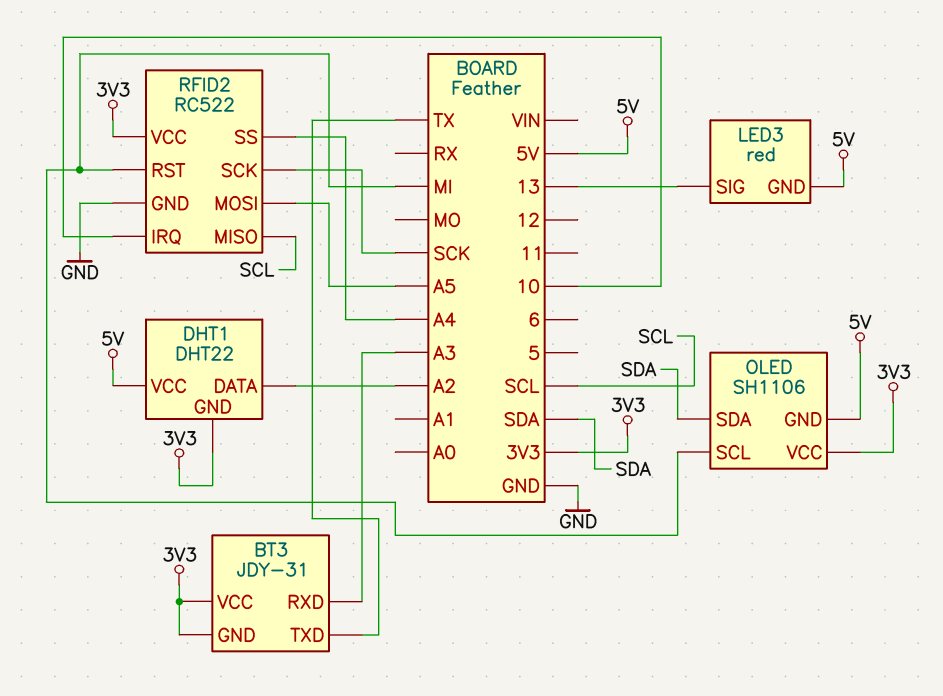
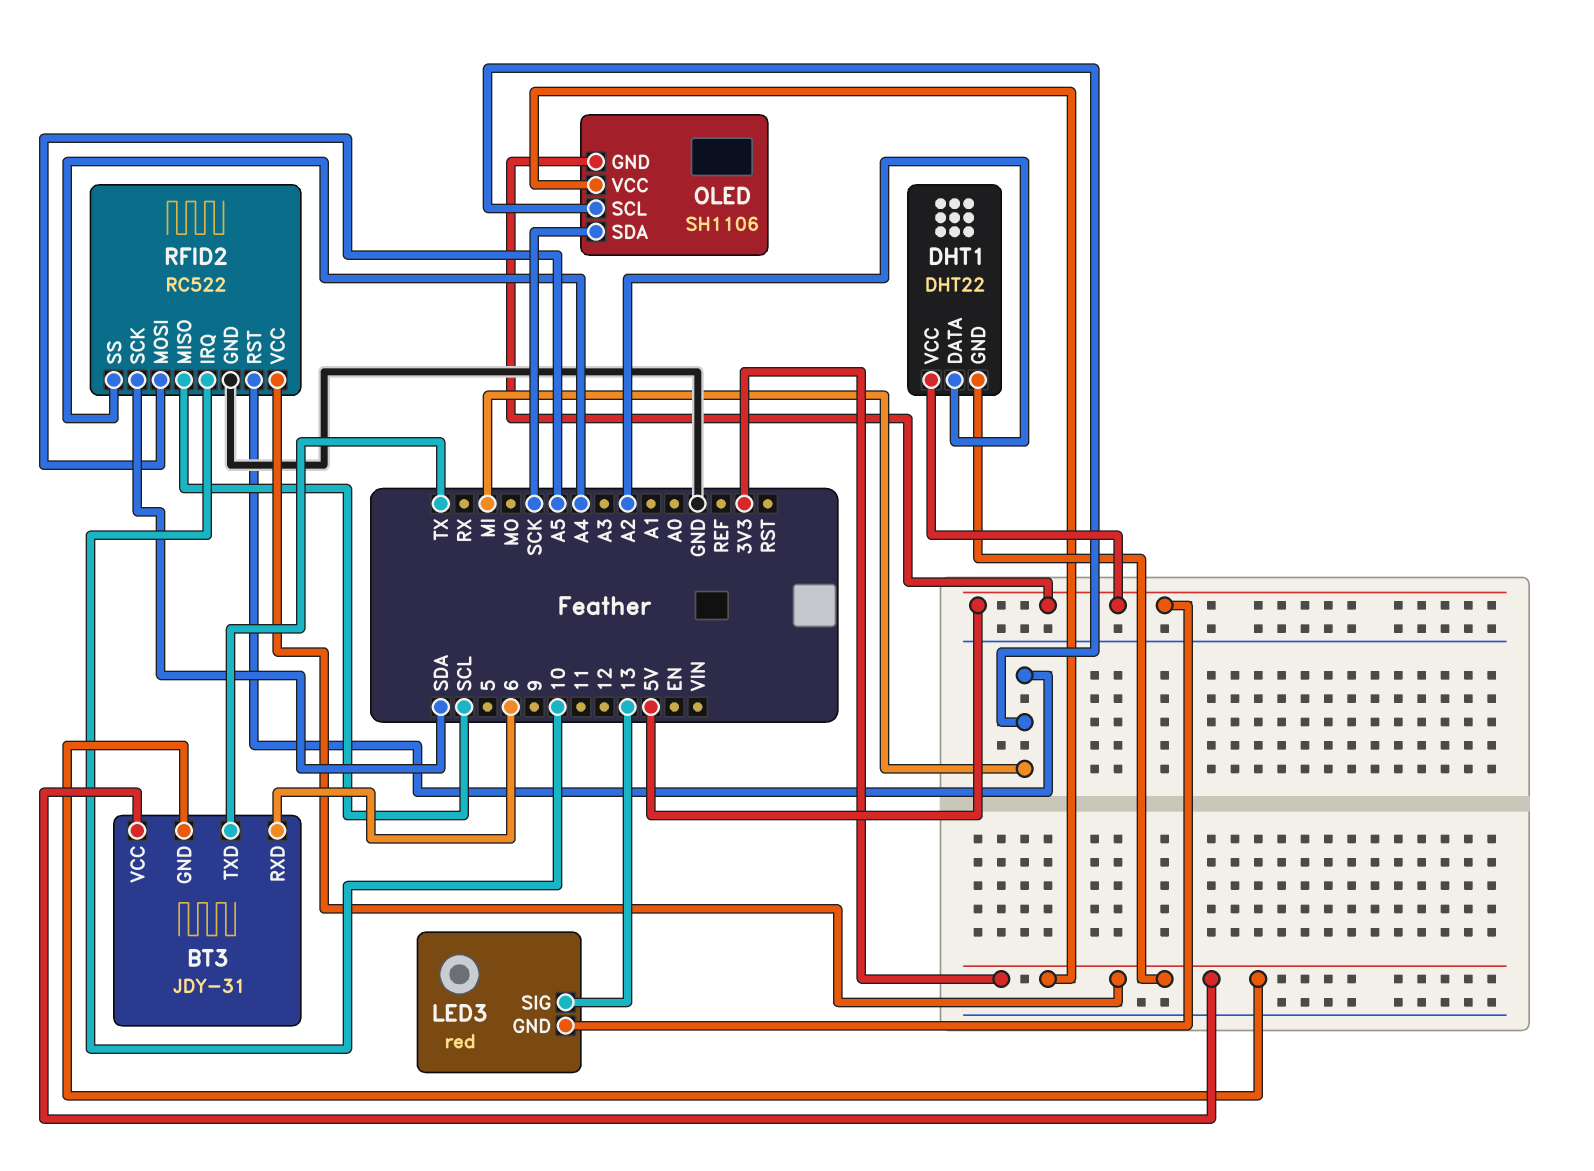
BT3 pin RXD: A3 -> 6
OLED pin SDA: SDA -> SCK
RFID2 pin SCK: SCK -> SDA

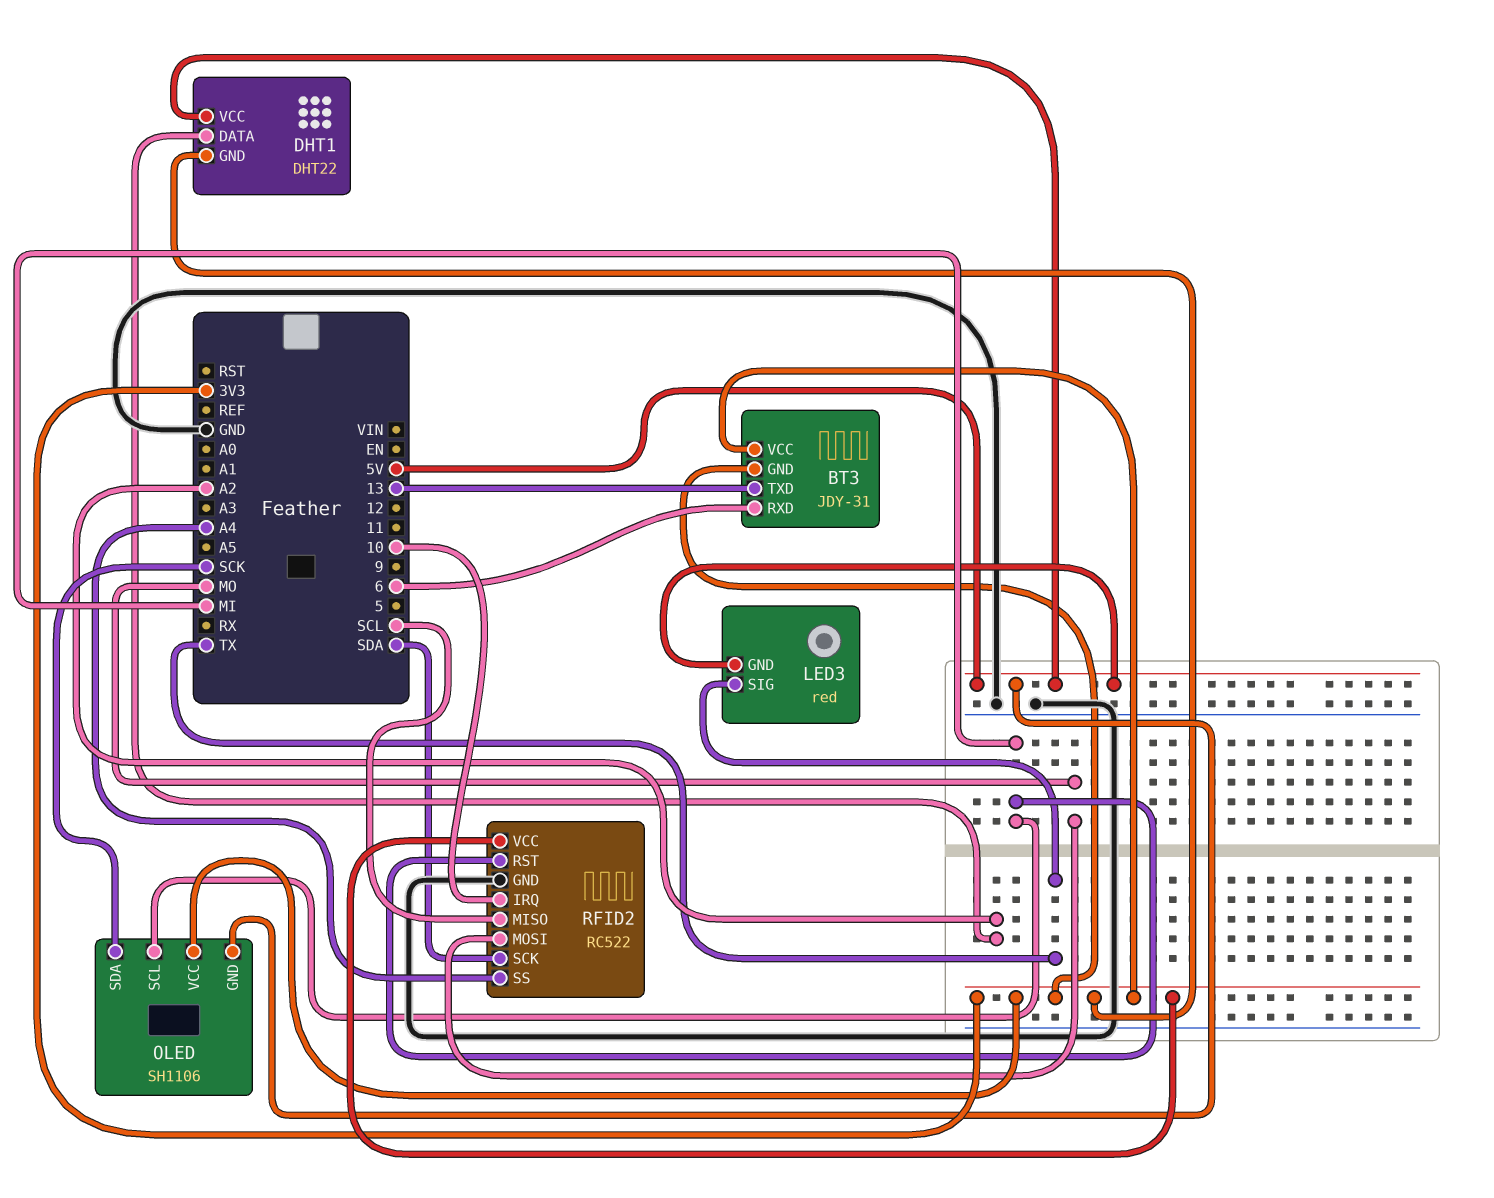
BT3 pin TXD: TX -> 13
LED3 pin SIG: 13 -> TX
RFID2 pin MOSI: A5 -> MO

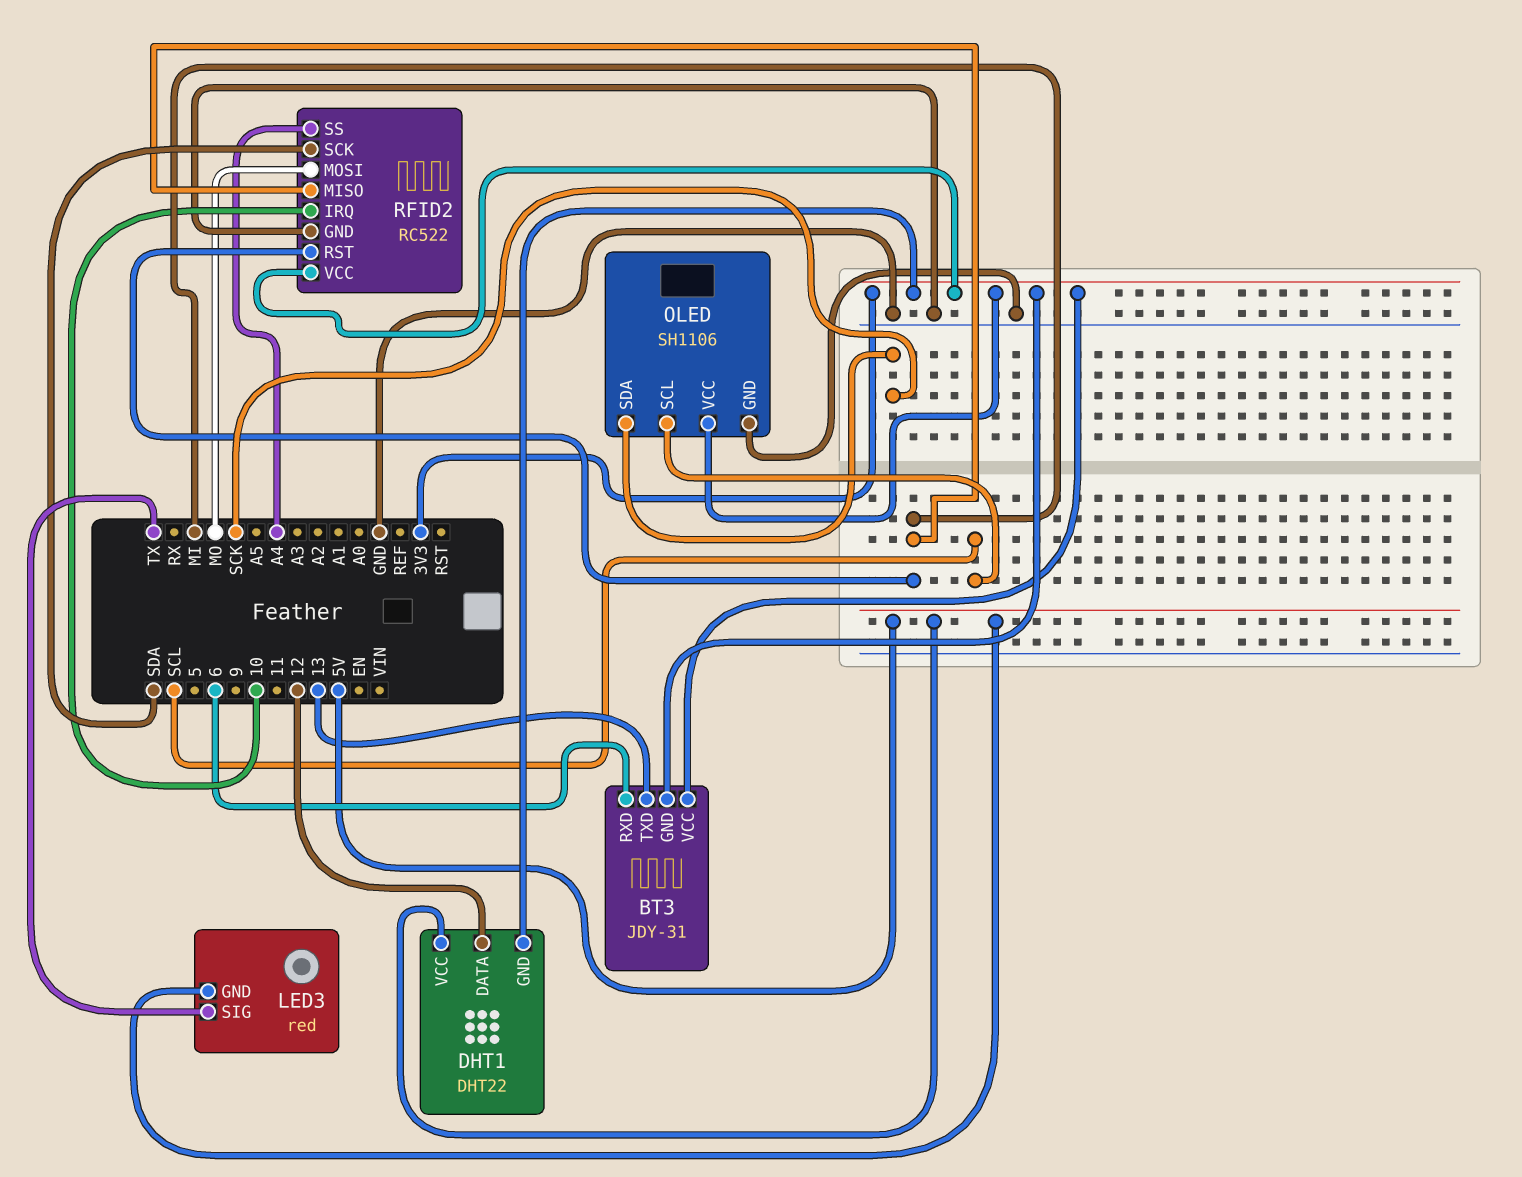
DHT1 pin DATA: A2 -> 12
OLED pin GND: 5V -> GND
OLED pin SCL: MI -> SCL
RFID2 pin MISO: SCL -> MI

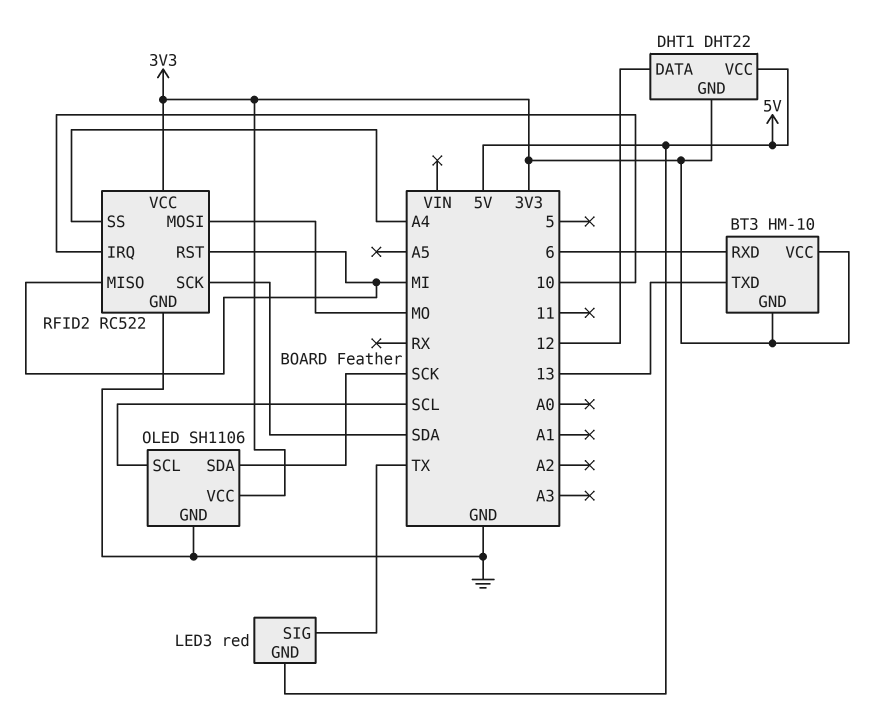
BT3: JDY-31 -> HM-10

